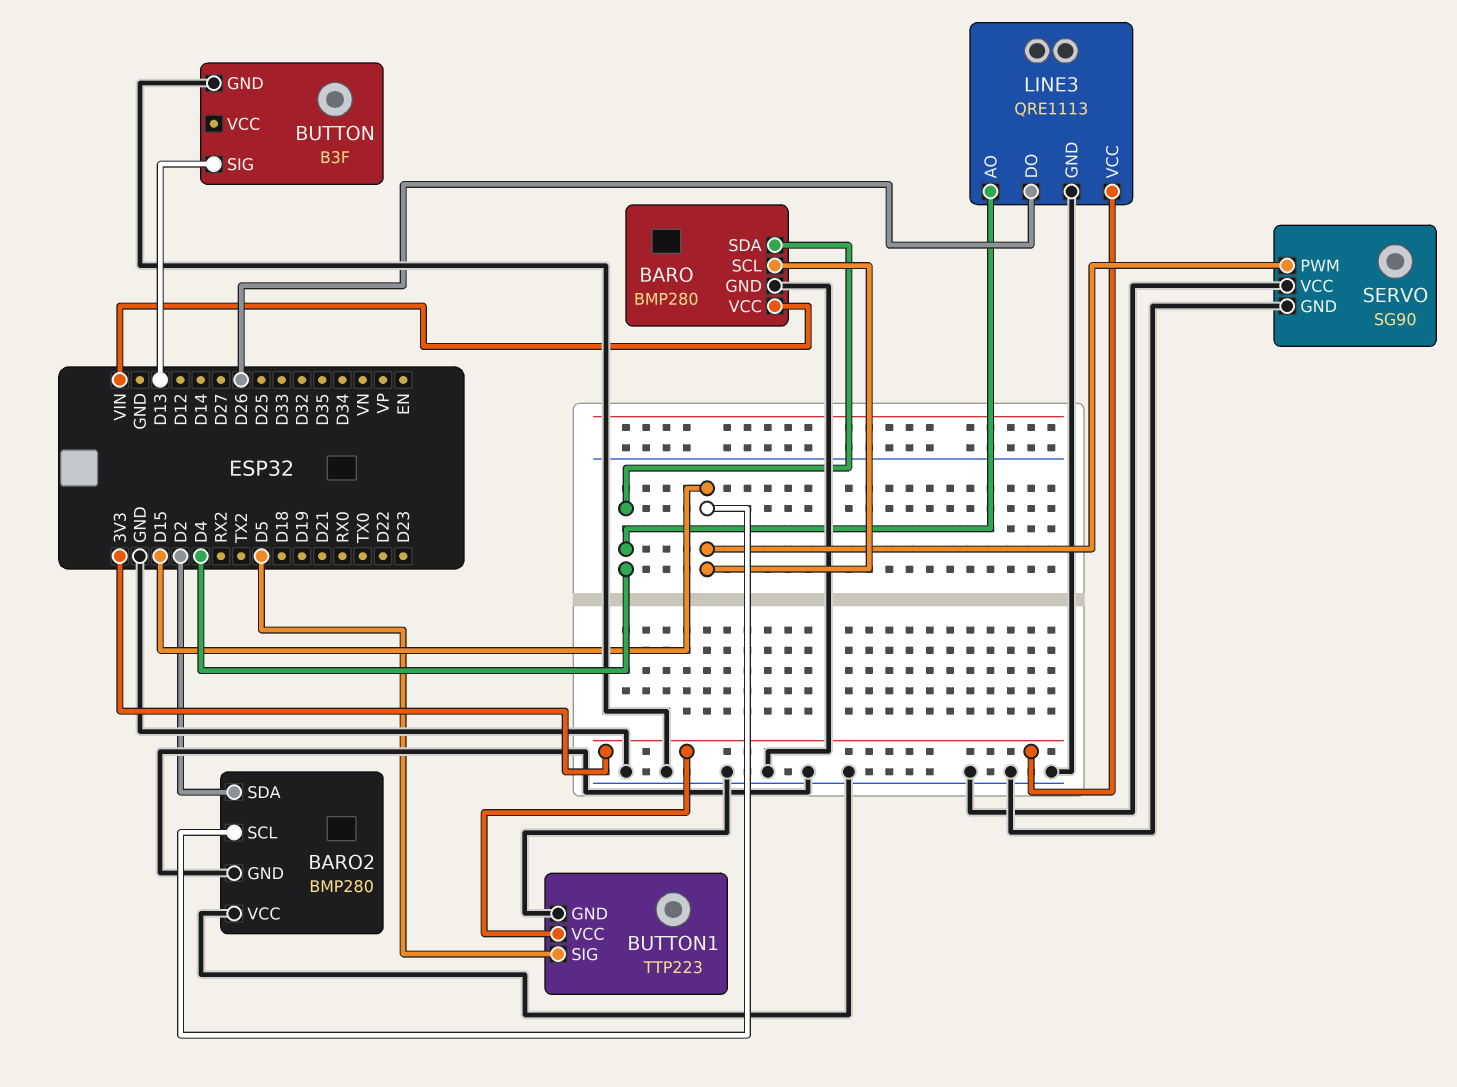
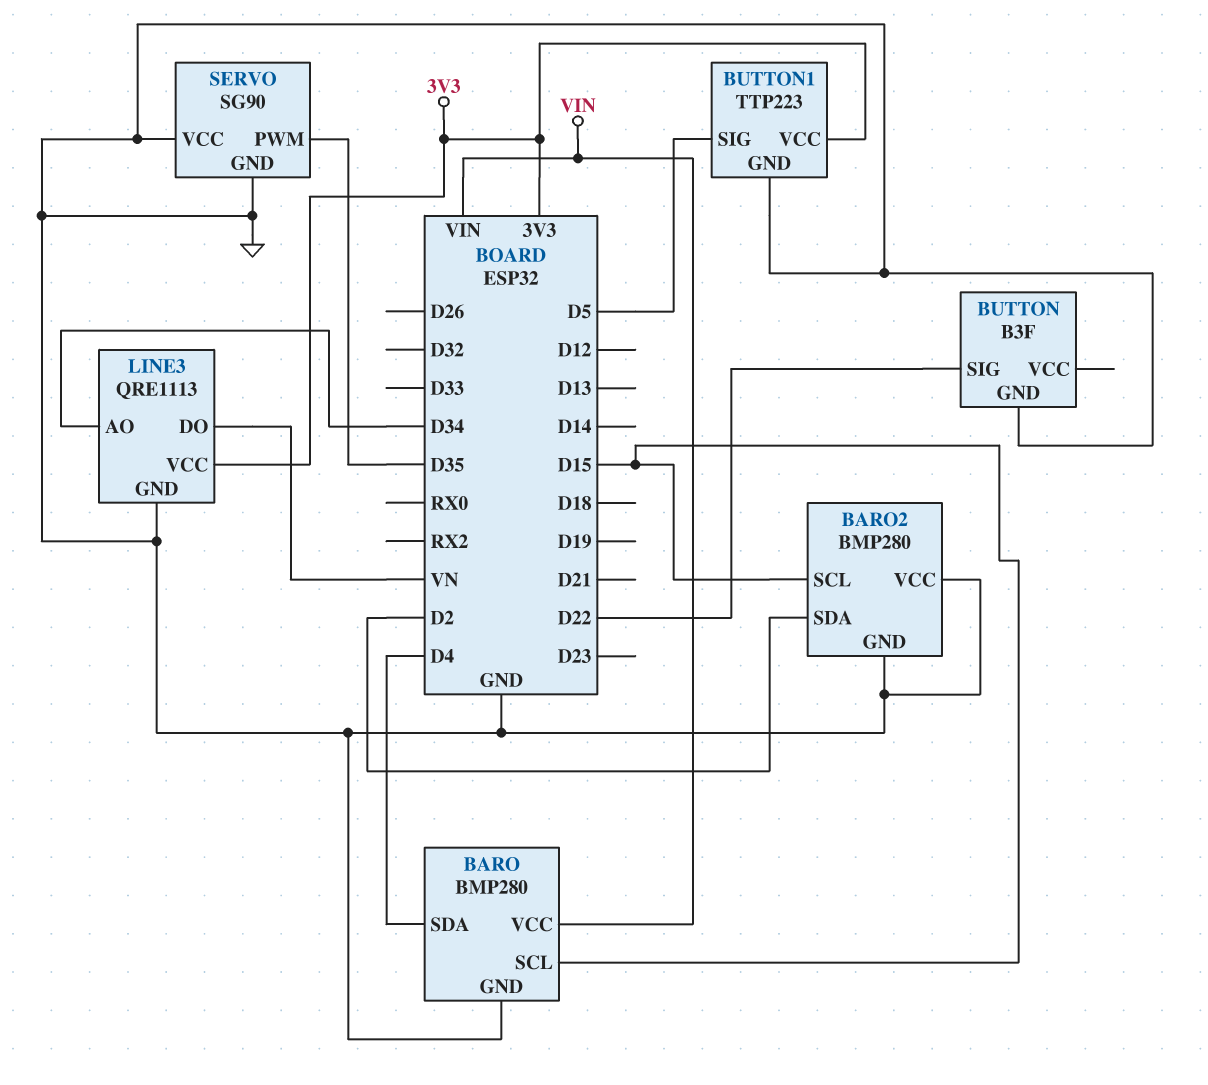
BUTTON pin SIG: D13 -> D22
LINE3 pin AO: D4 -> D34
LINE3 pin DO: D26 -> VN
SERVO pin PWM: D15 -> D35

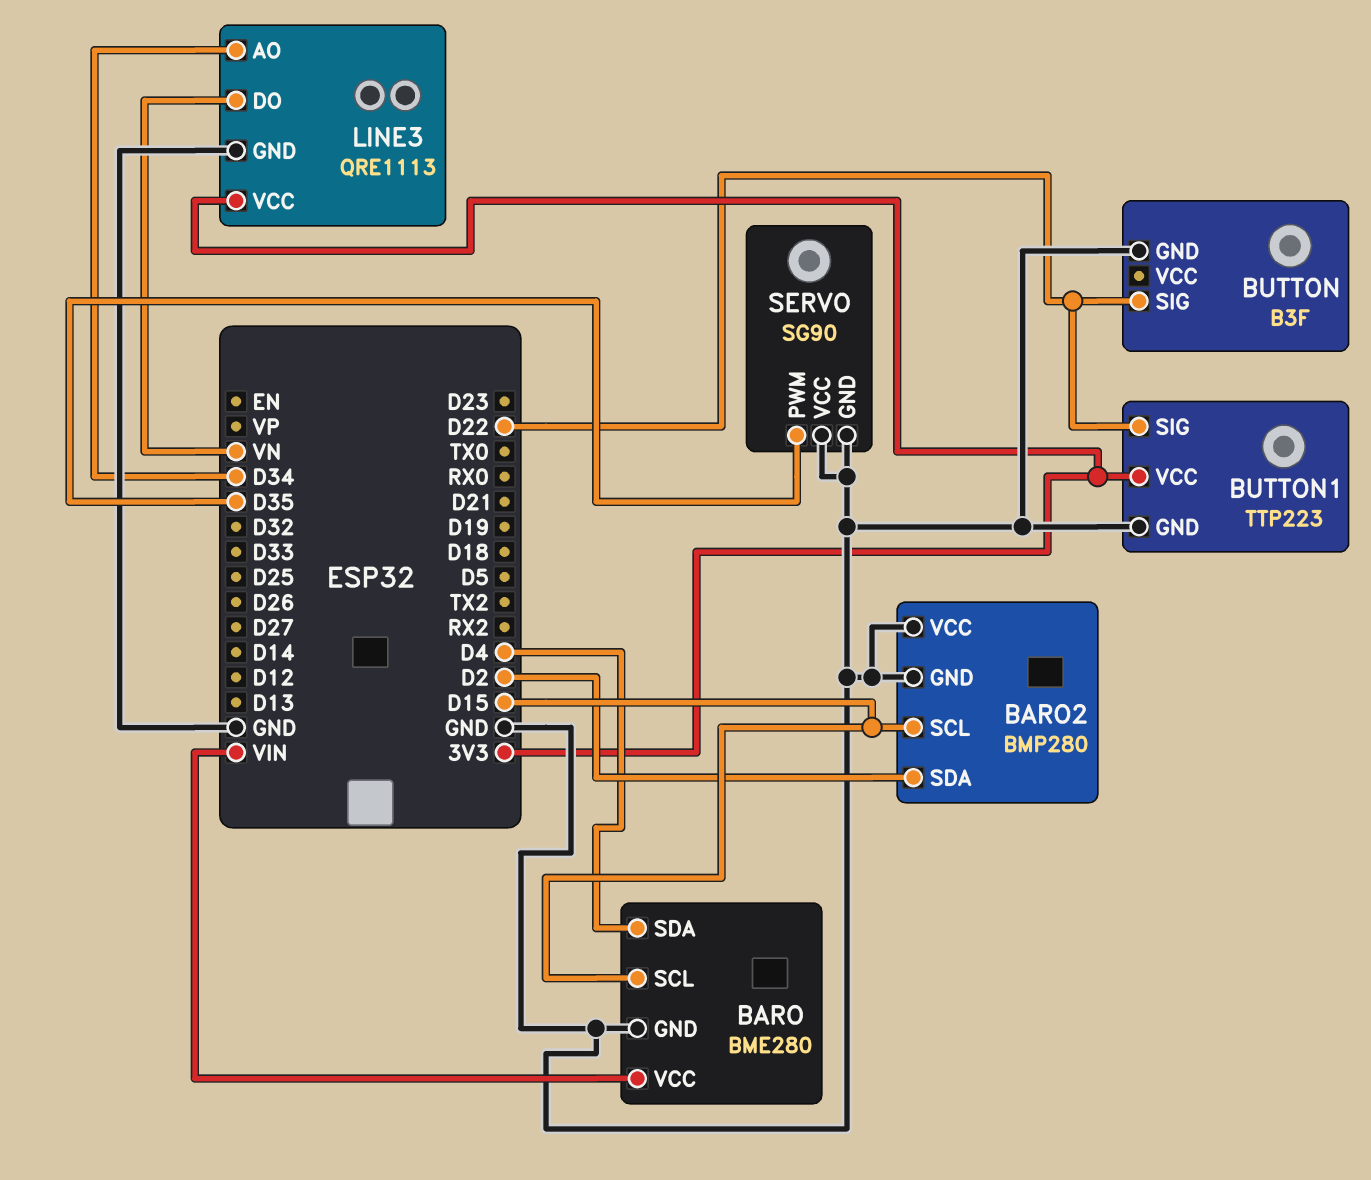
BARO: BMP280 -> BME280
BUTTON1 pin SIG: D5 -> D22

